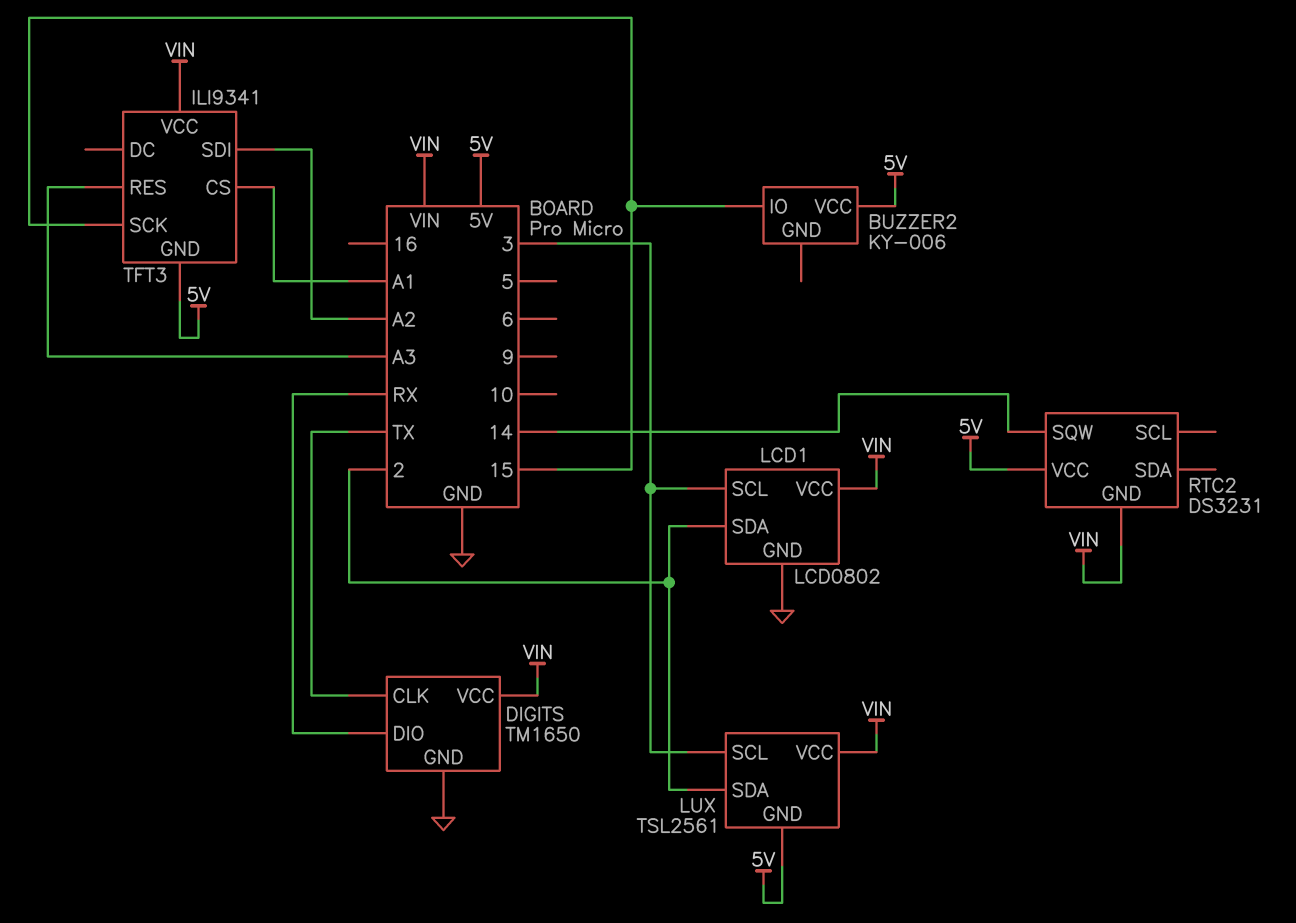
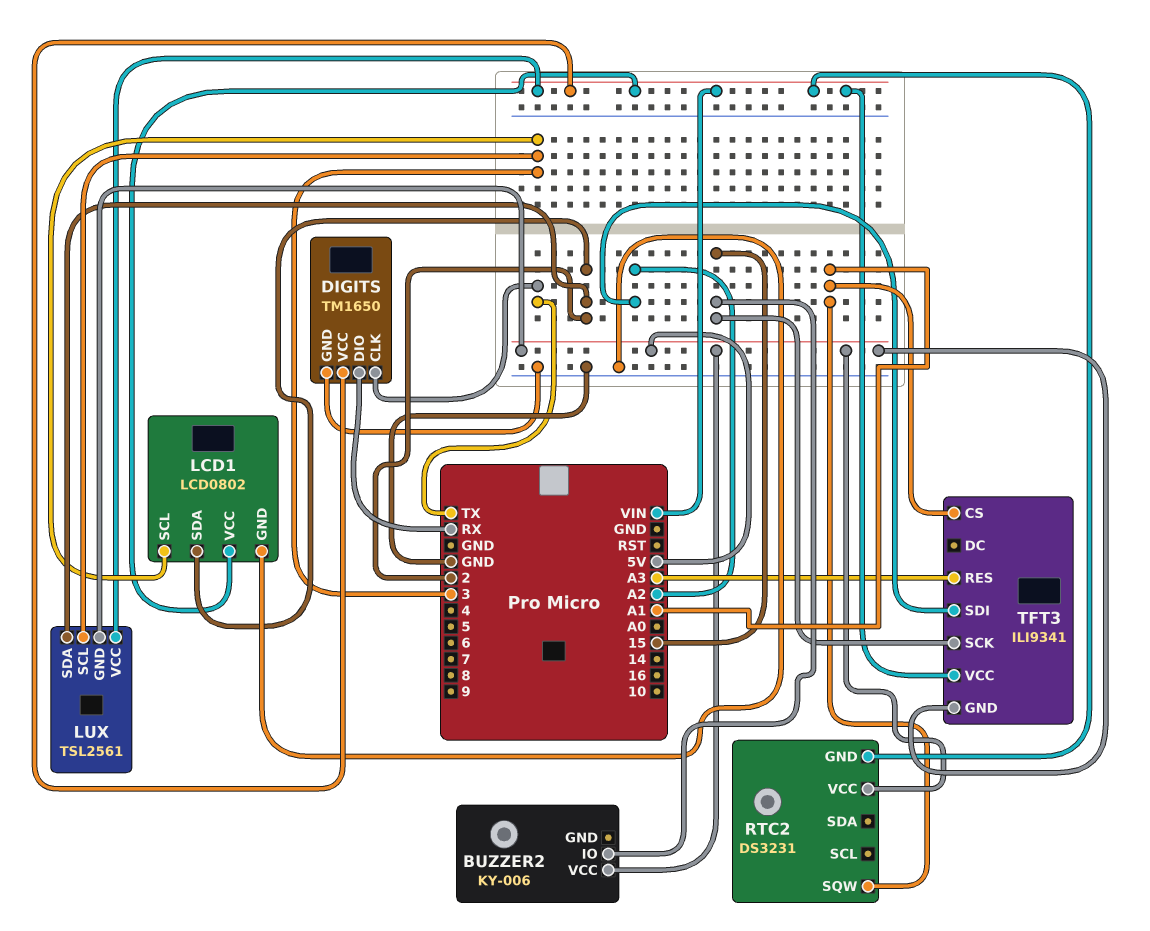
RTC2 pin SQW: 14 -> A1

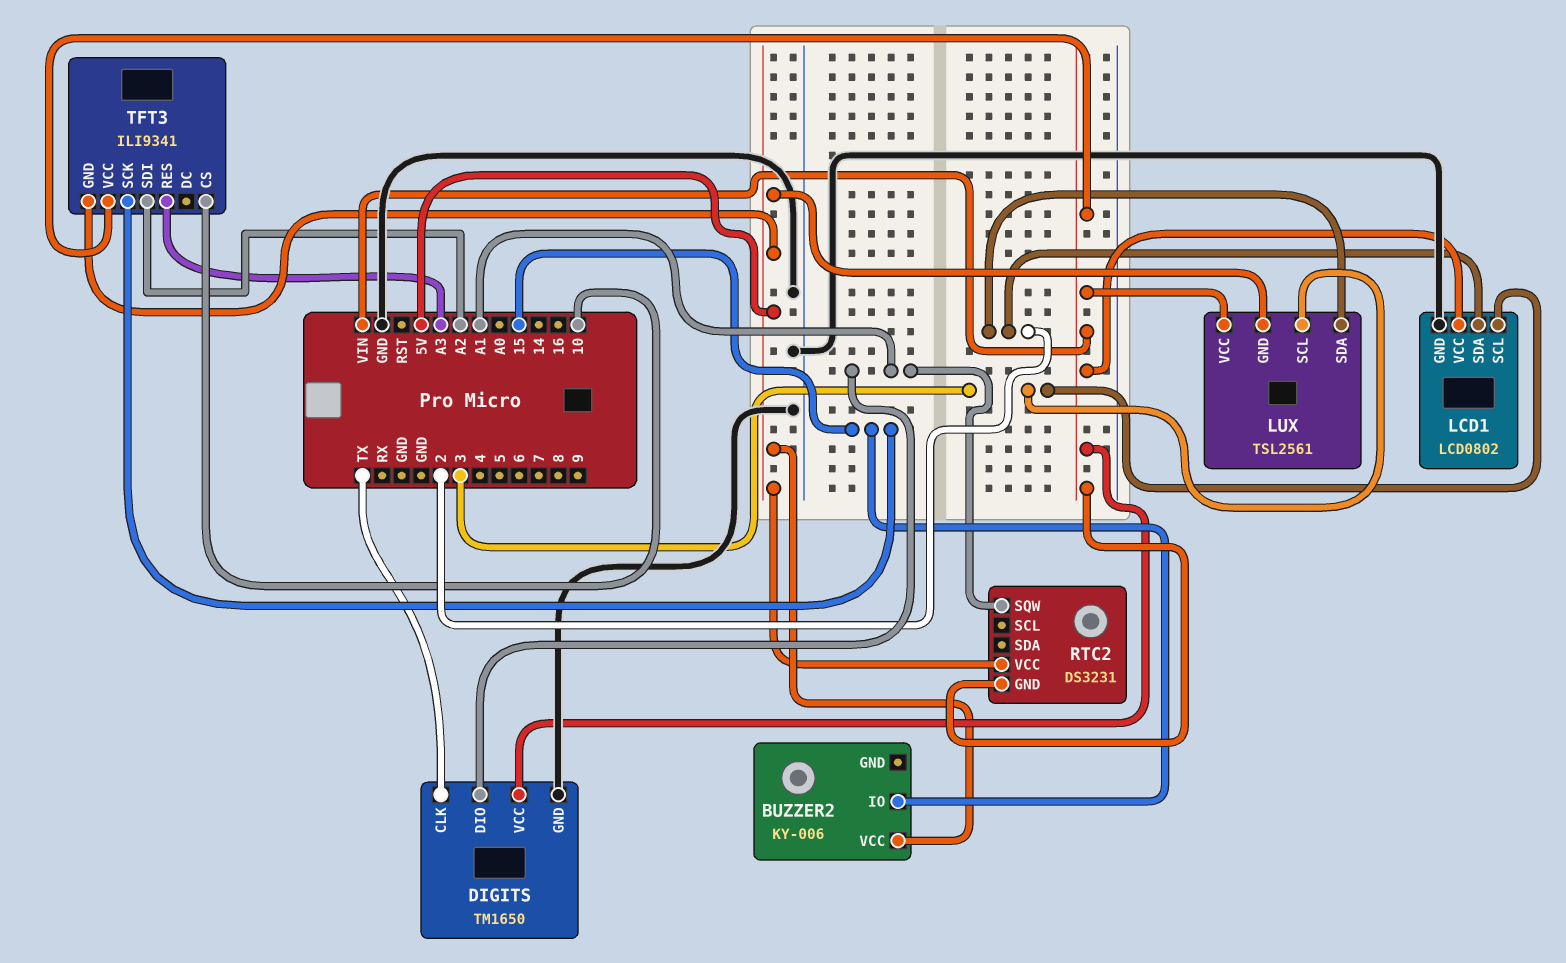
DIGITS pin DIO: RX -> A1
TFT3 pin CS: A1 -> 10

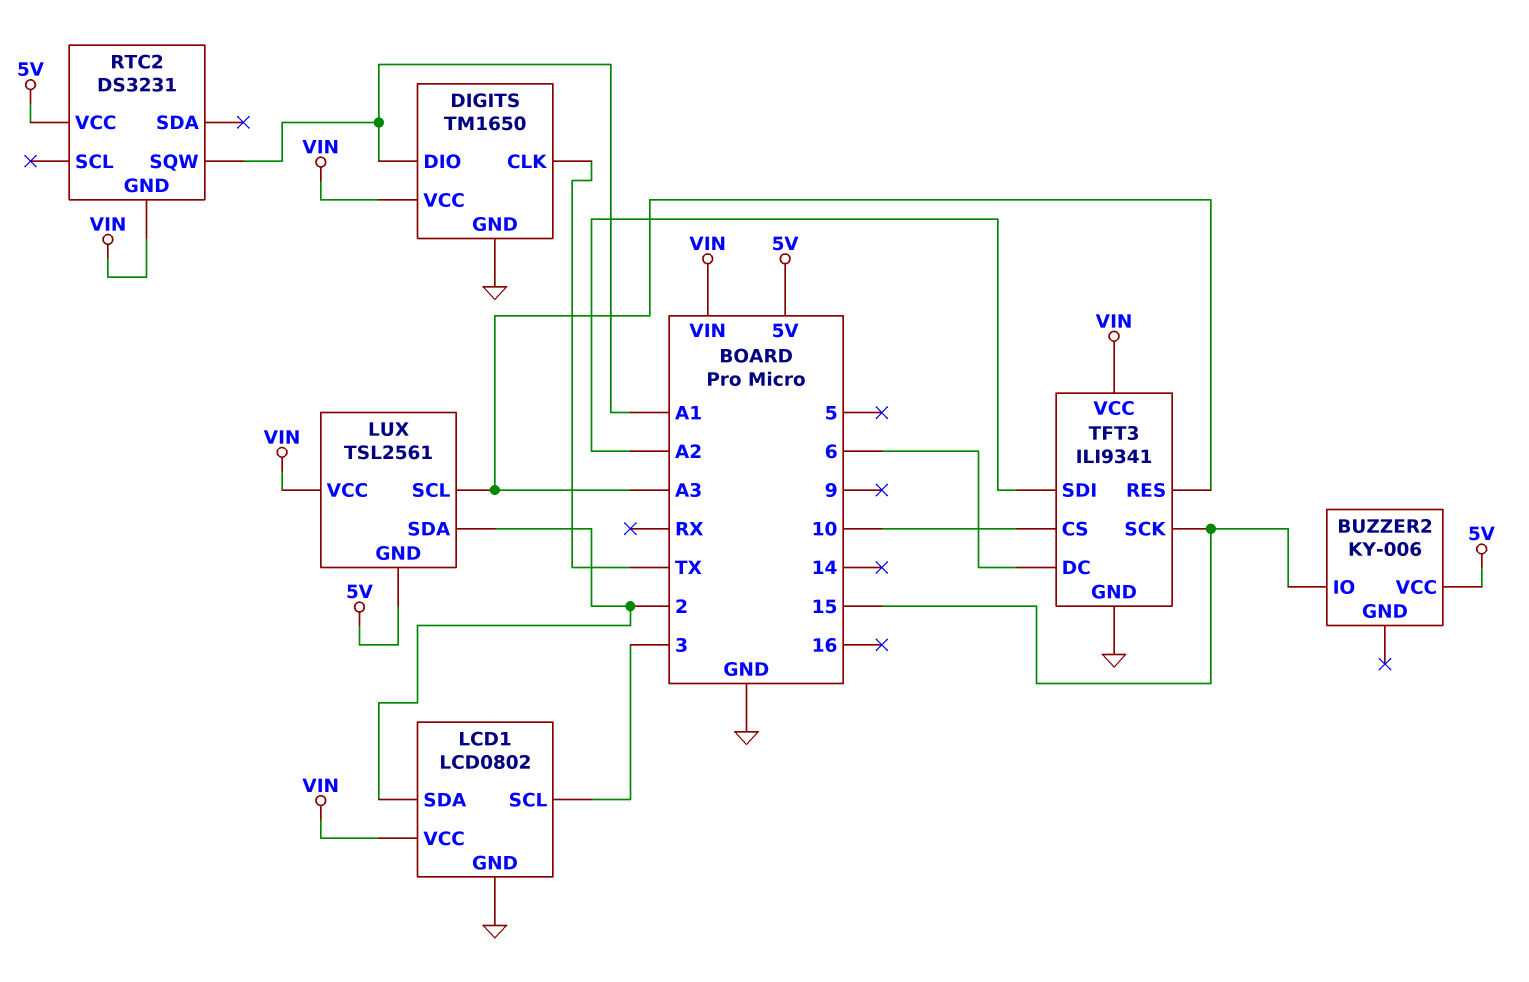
LUX pin SCL: 3 -> A3
TFT3 pin DC: none -> 6
TFT3 pin GND: 5V -> GND

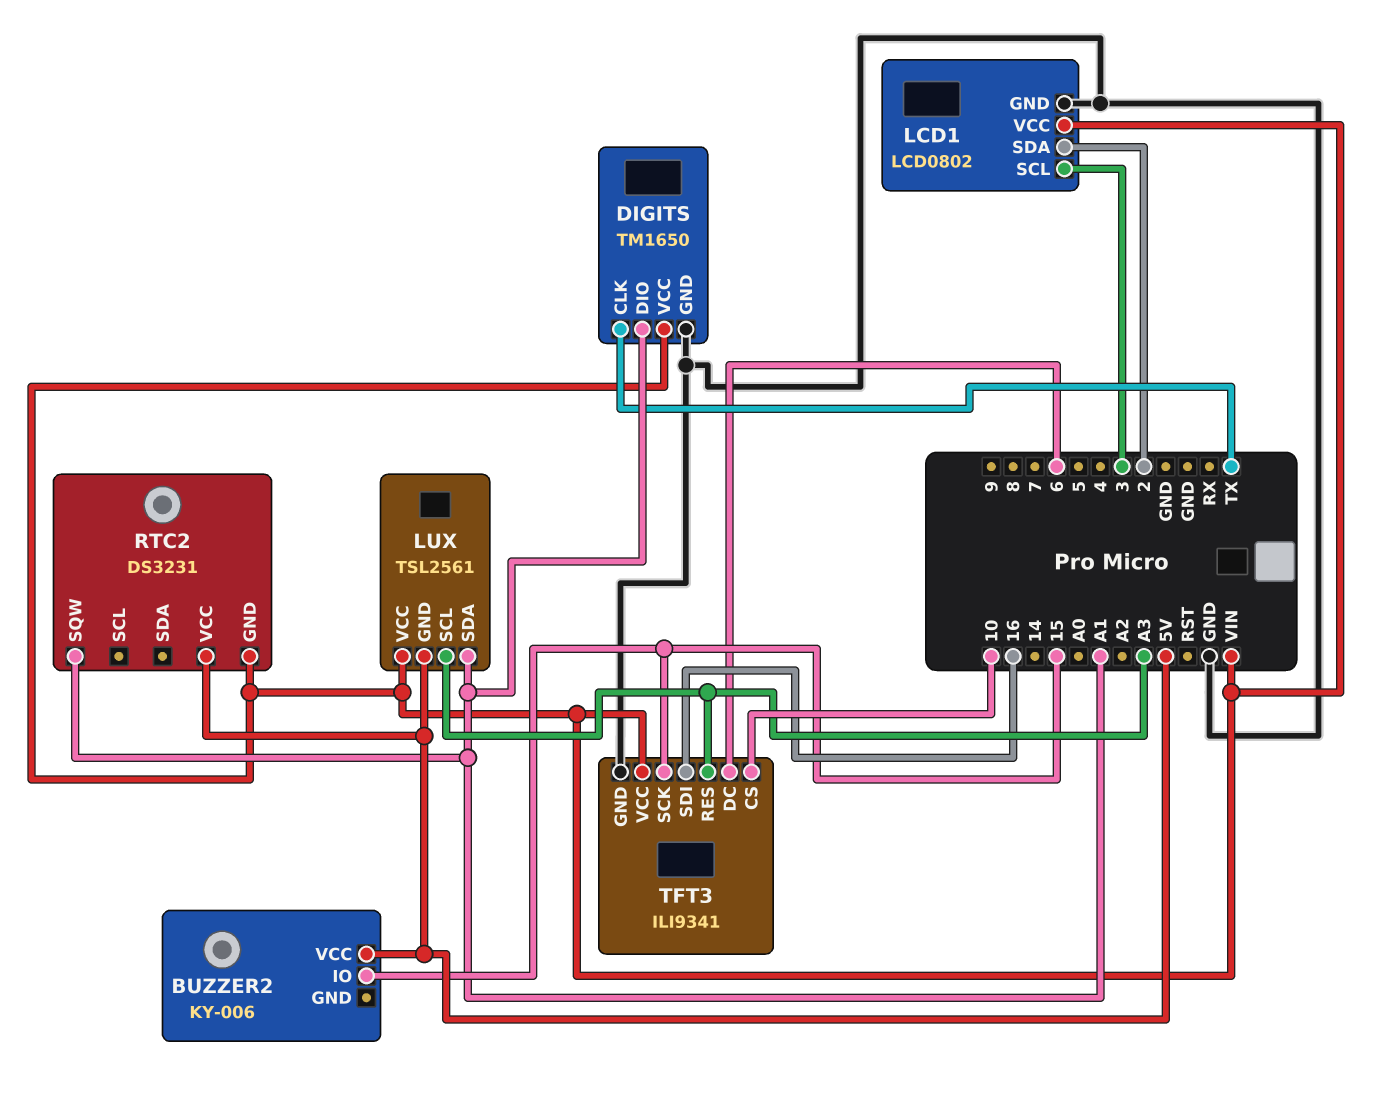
LUX pin SDA: 2 -> A1
TFT3 pin SDI: A2 -> 16

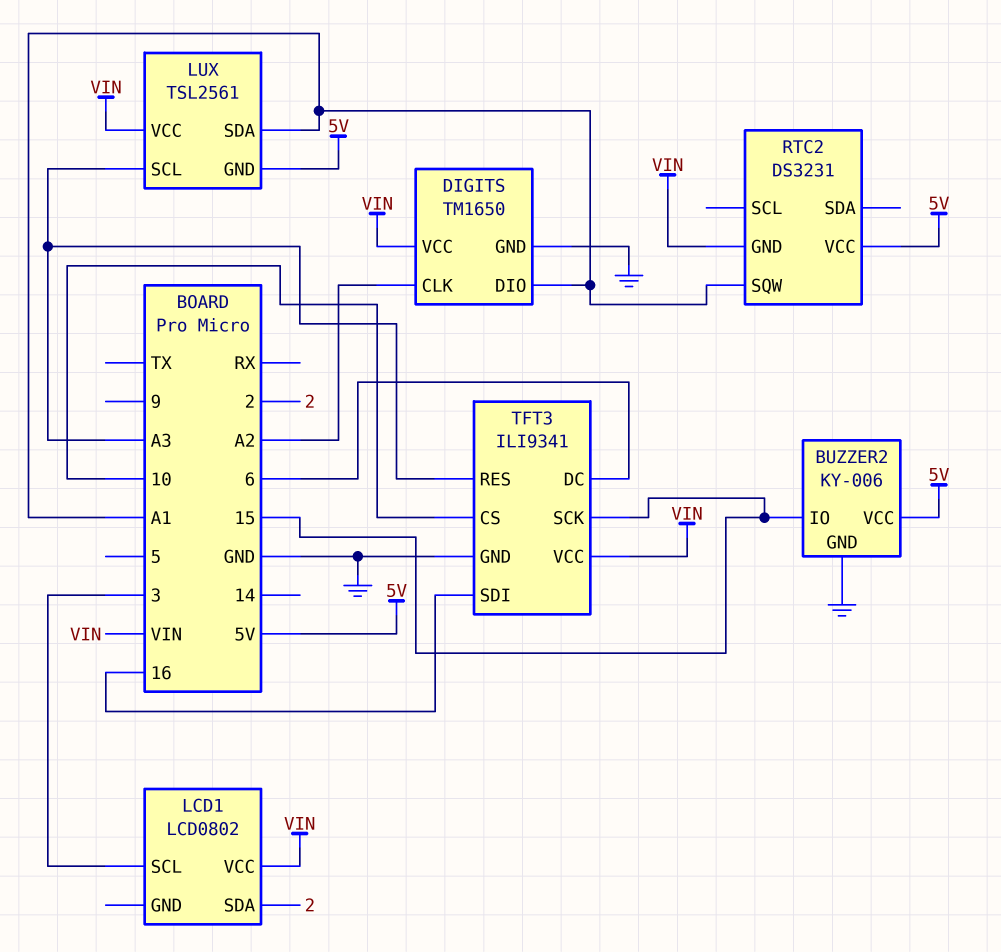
BUZZER2 pin GND: none -> GND
DIGITS pin CLK: TX -> A2
LCD1 pin GND: GND -> none

